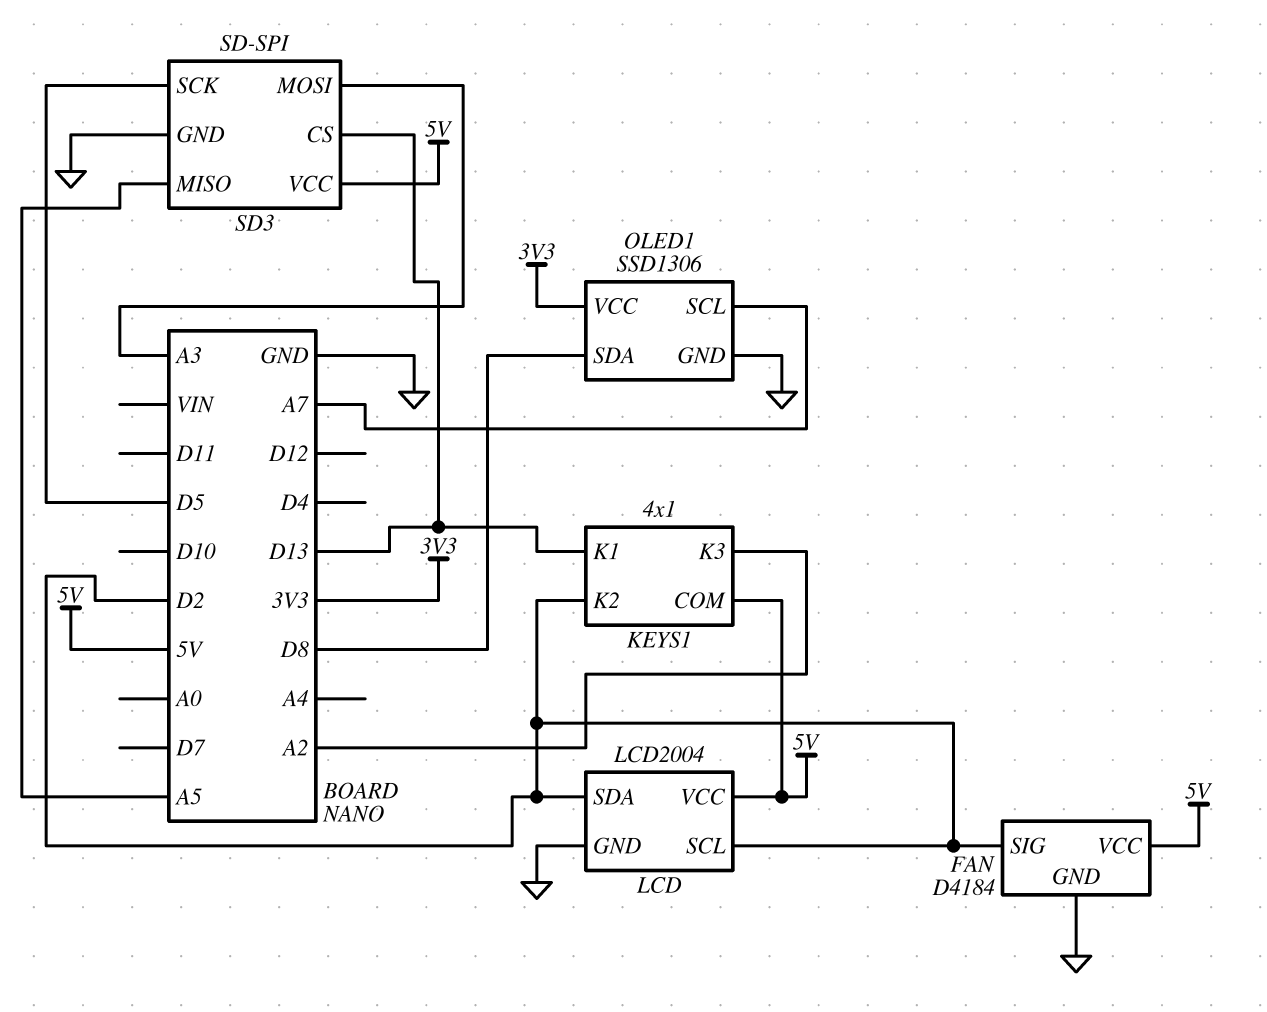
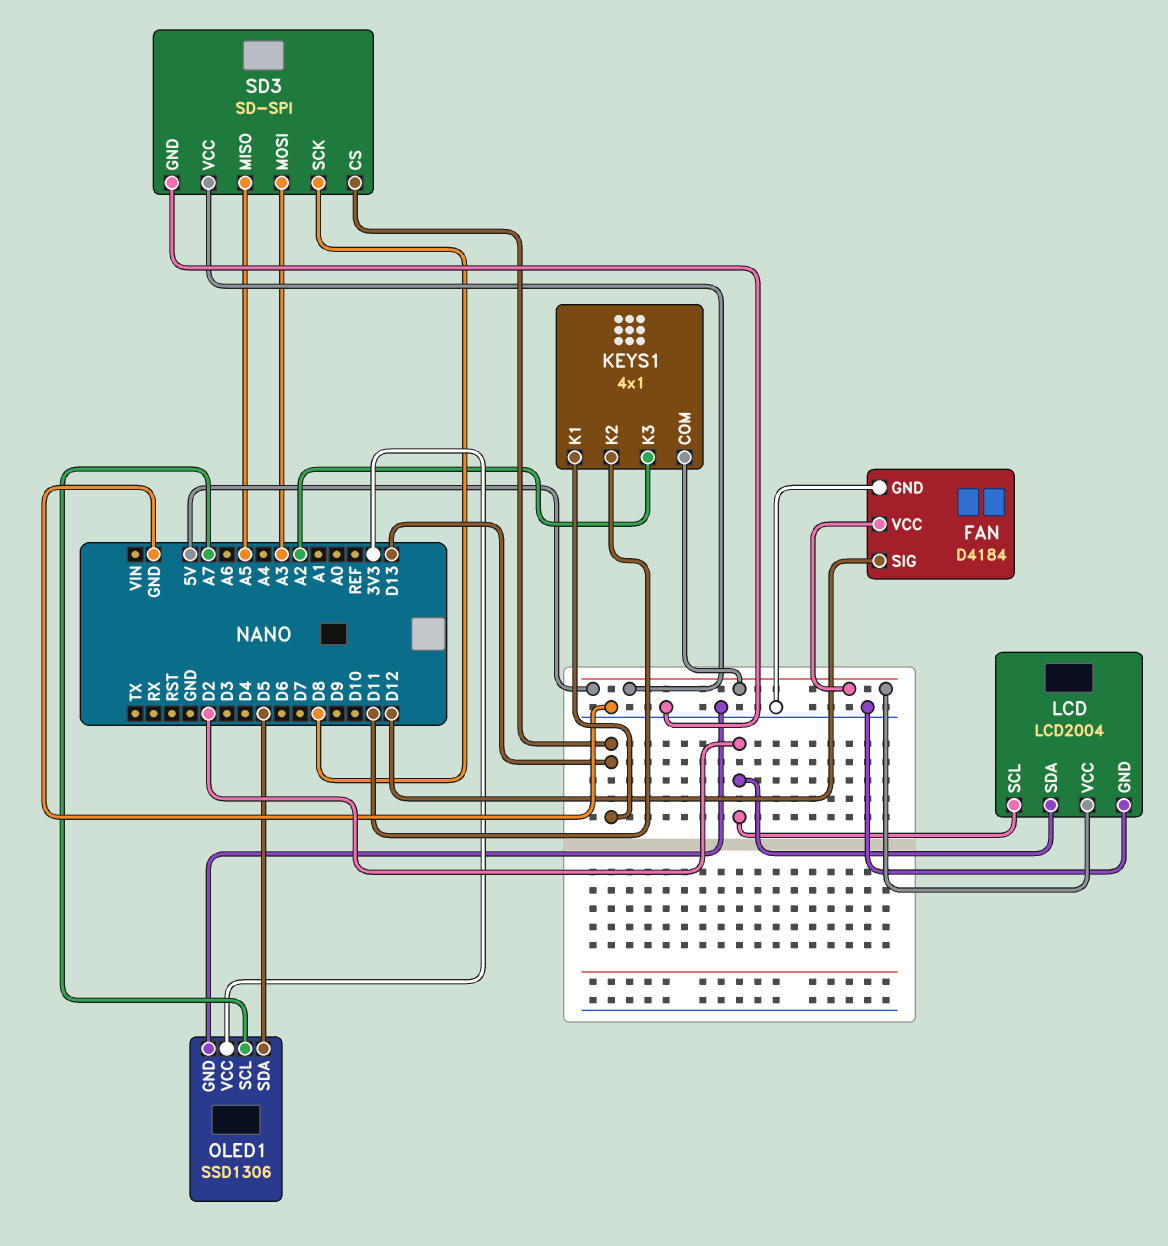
FAN pin SIG: D2 -> D12
KEYS1 pin K2: D2 -> D11
OLED1 pin SDA: D8 -> D5
SD3 pin SCK: D5 -> D8

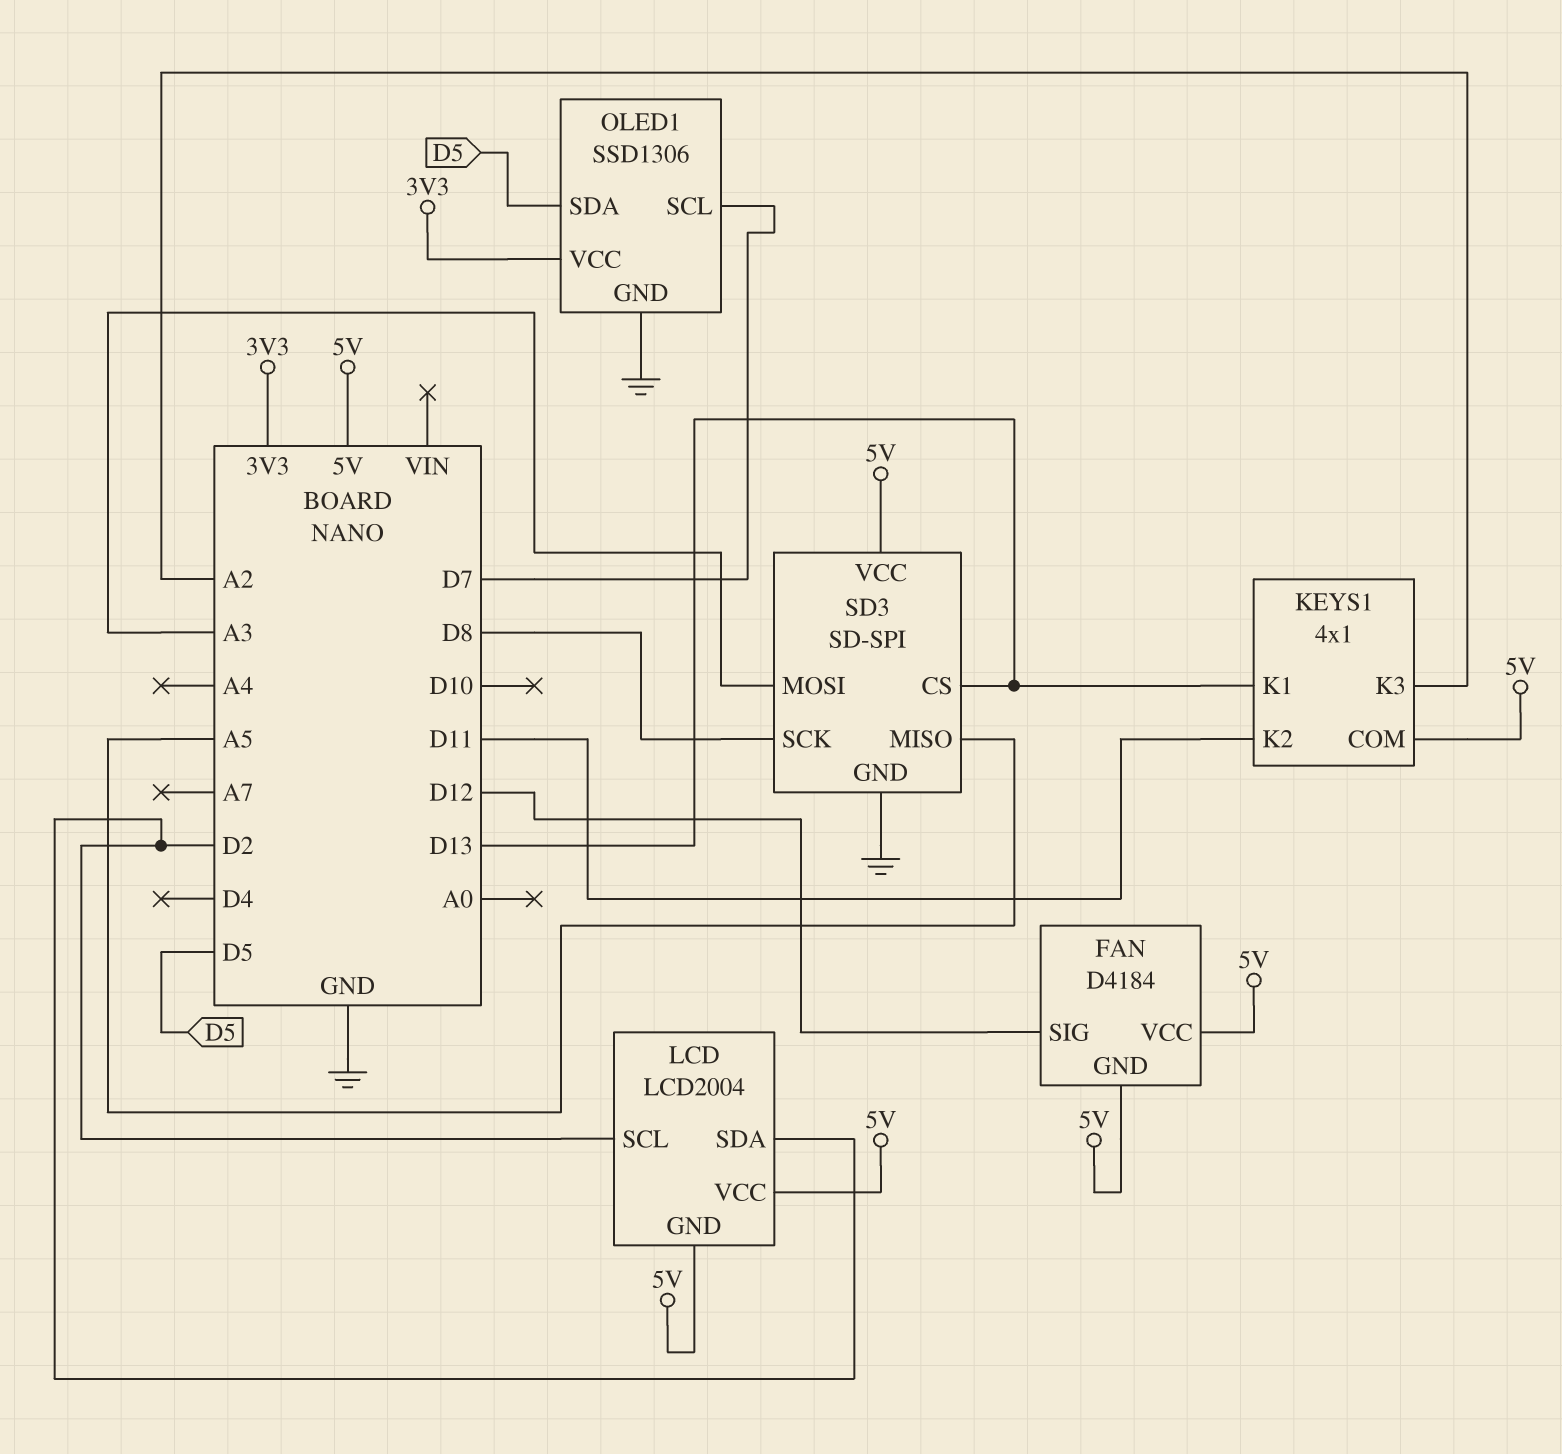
FAN pin GND: GND -> 5V
LCD pin GND: GND -> 5V
OLED1 pin SCL: A7 -> D7

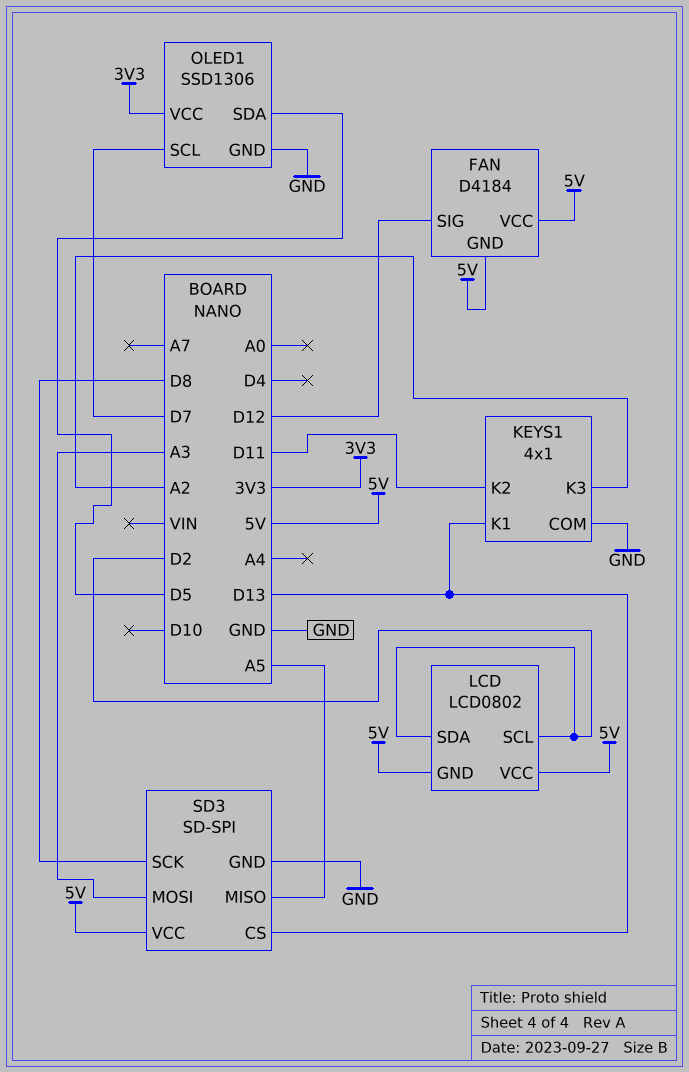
KEYS1 pin COM: 5V -> GND
LCD: LCD2004 -> LCD0802

